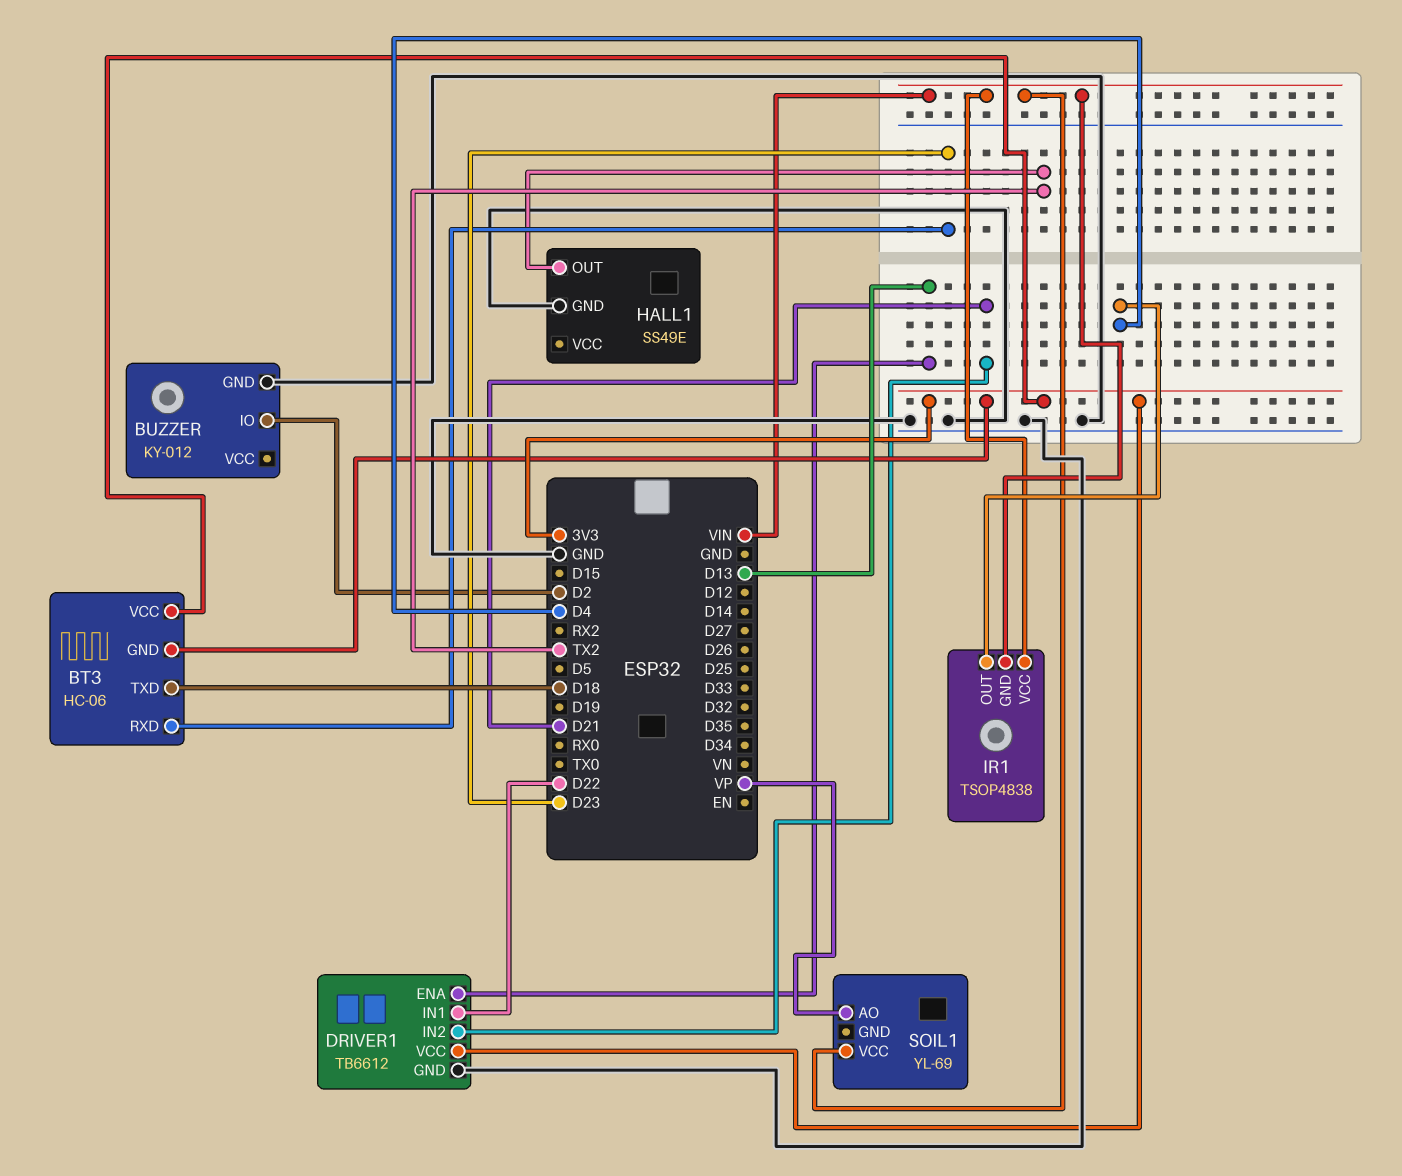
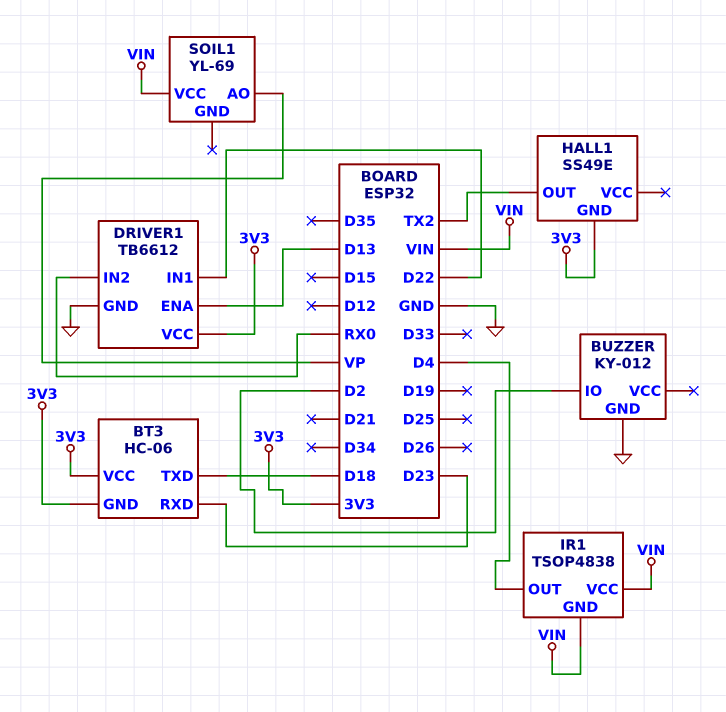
DRIVER1 pin IN2: D21 -> RX0
HALL1 pin GND: GND -> 3V3

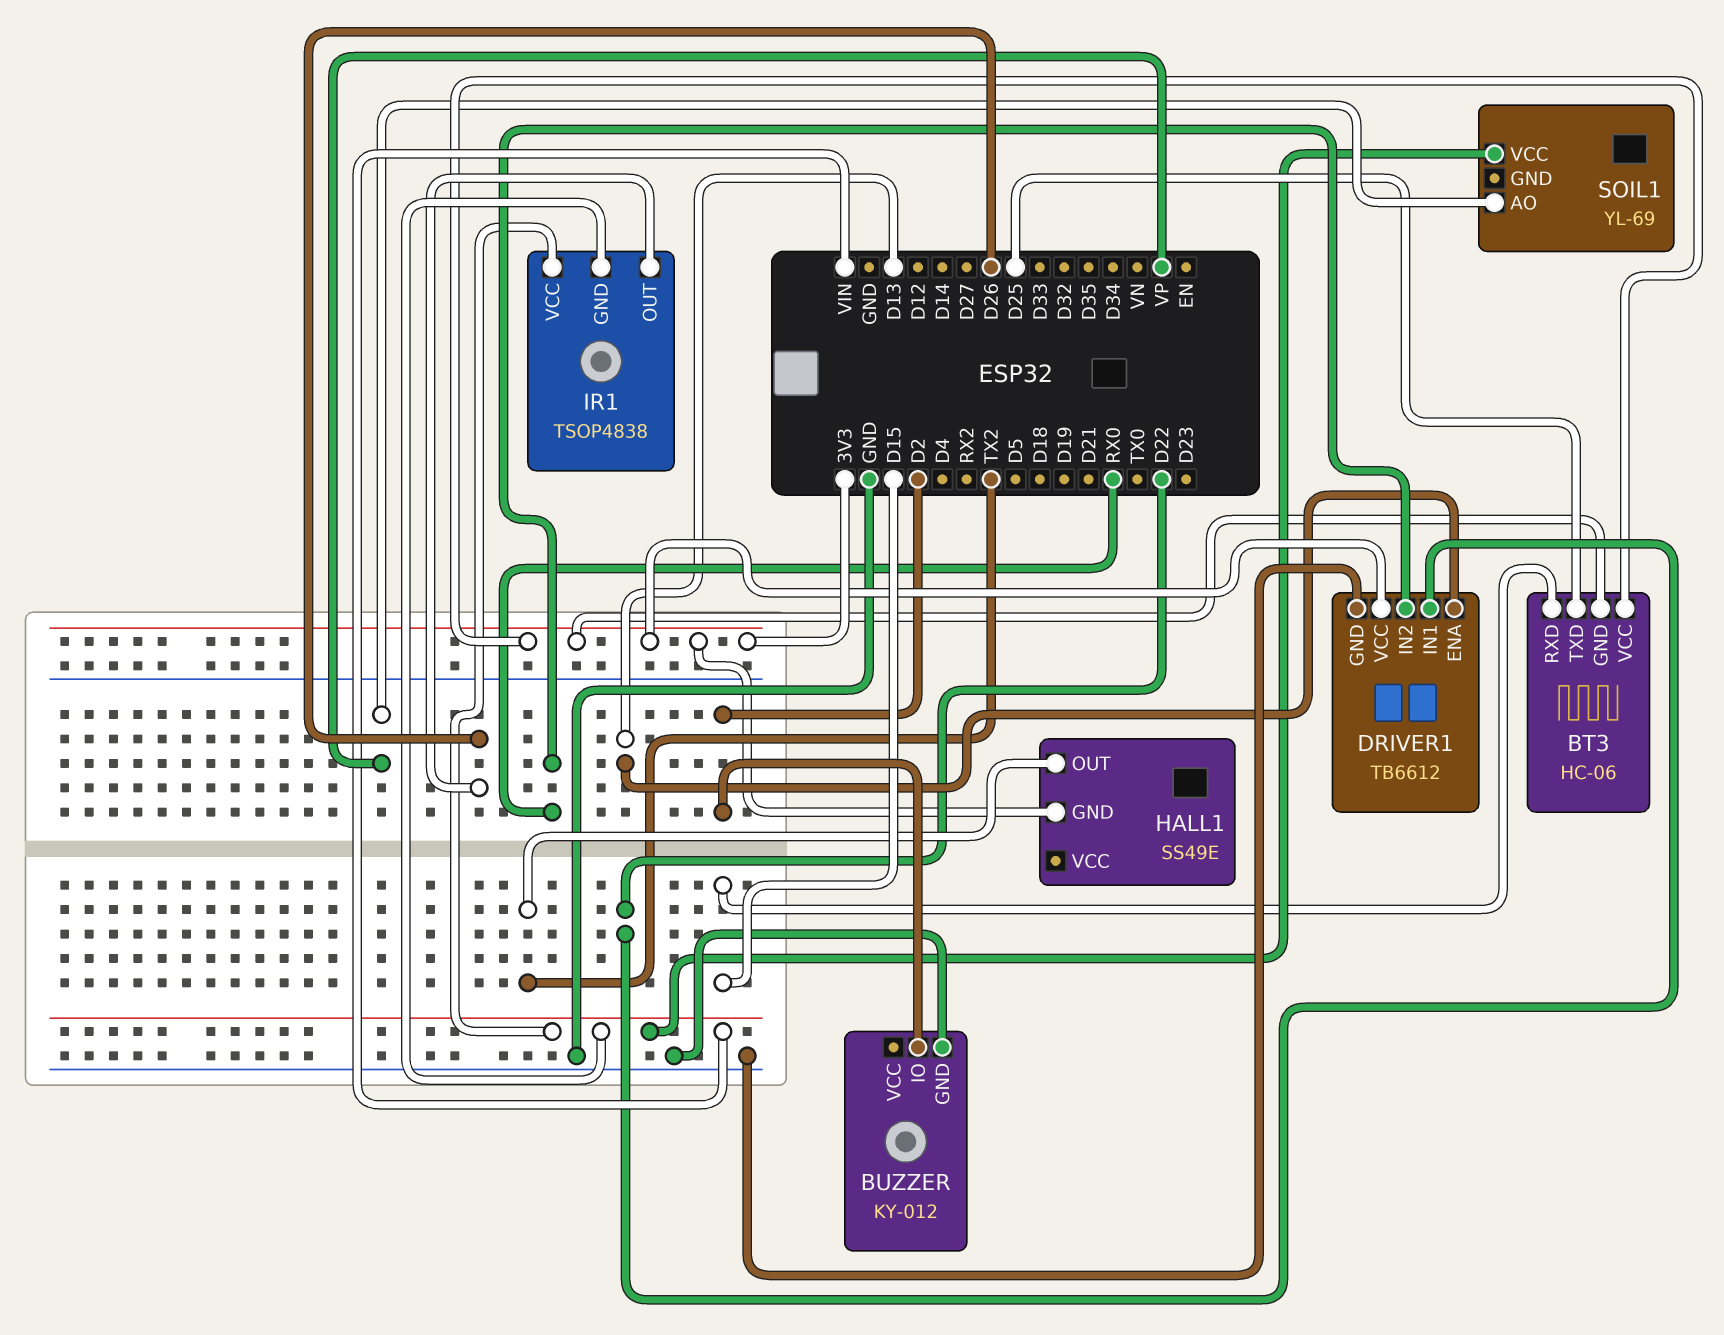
BT3 pin RXD: D23 -> D15
BT3 pin TXD: D18 -> D25
IR1 pin OUT: D4 -> D26

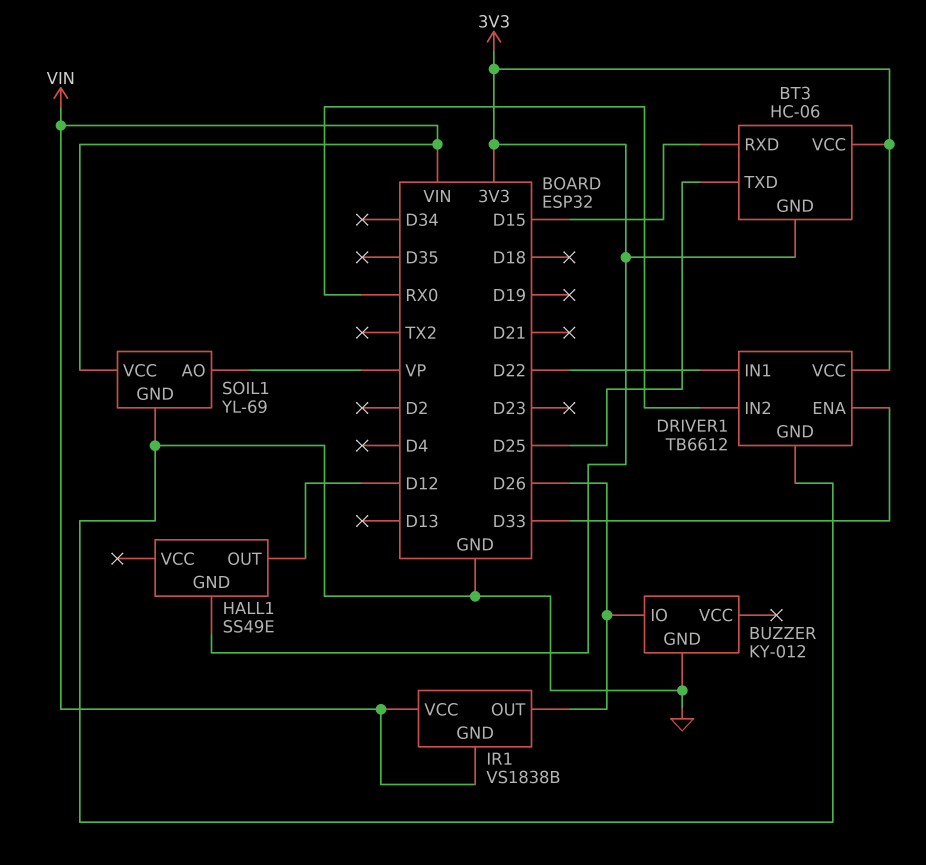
BUZZER pin IO: D2 -> D26
DRIVER1 pin ENA: D13 -> D33
HALL1 pin OUT: TX2 -> D12
IR1: TSOP4838 -> VS1838B
SOIL1 pin GND: none -> GND

